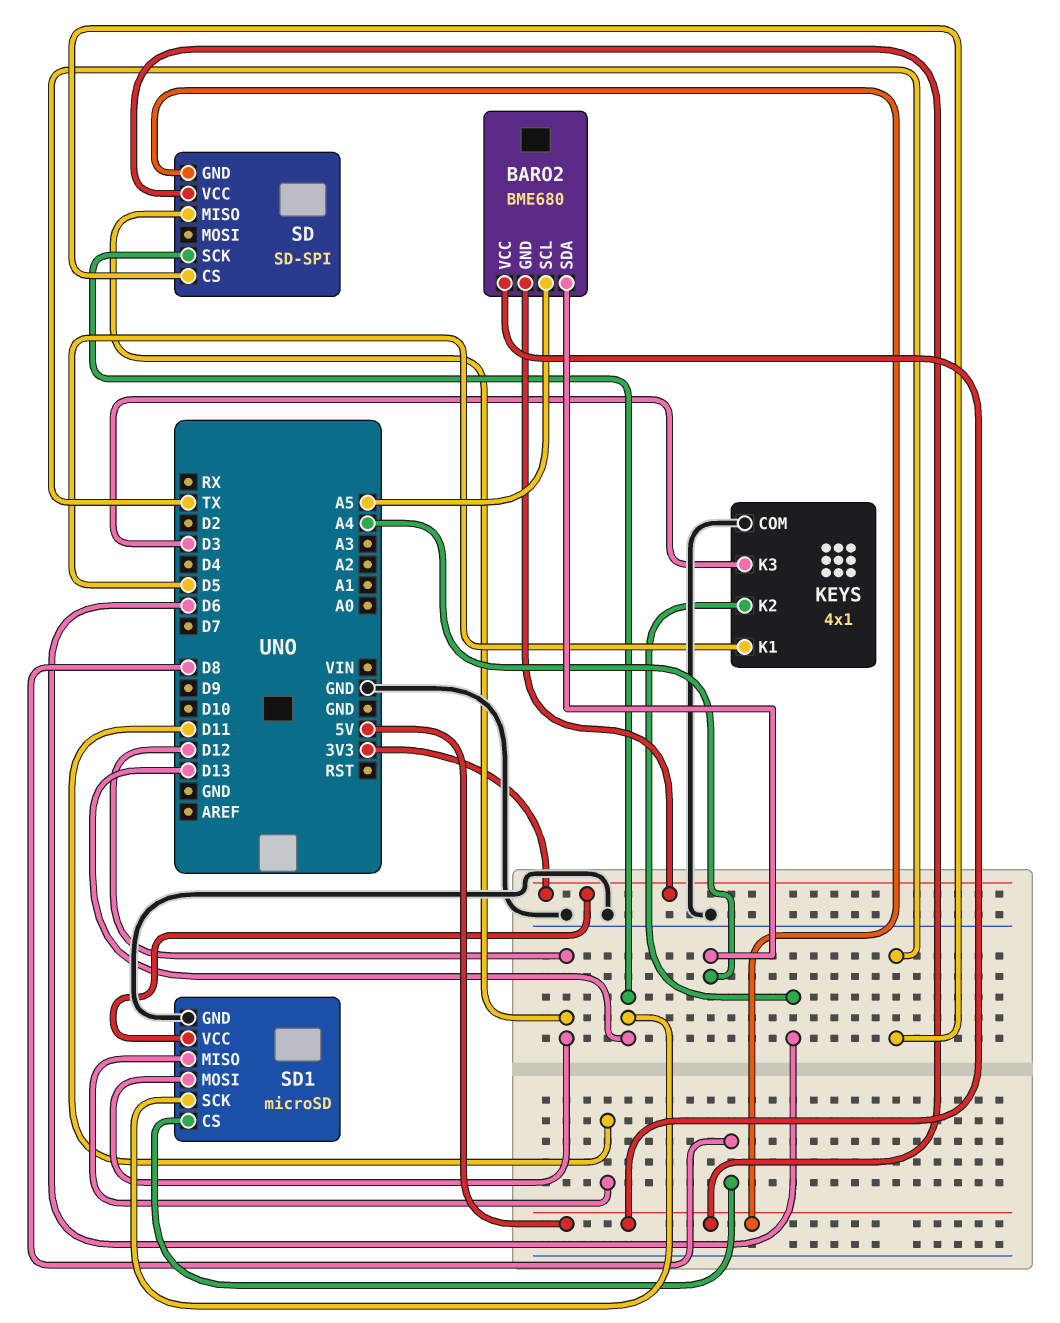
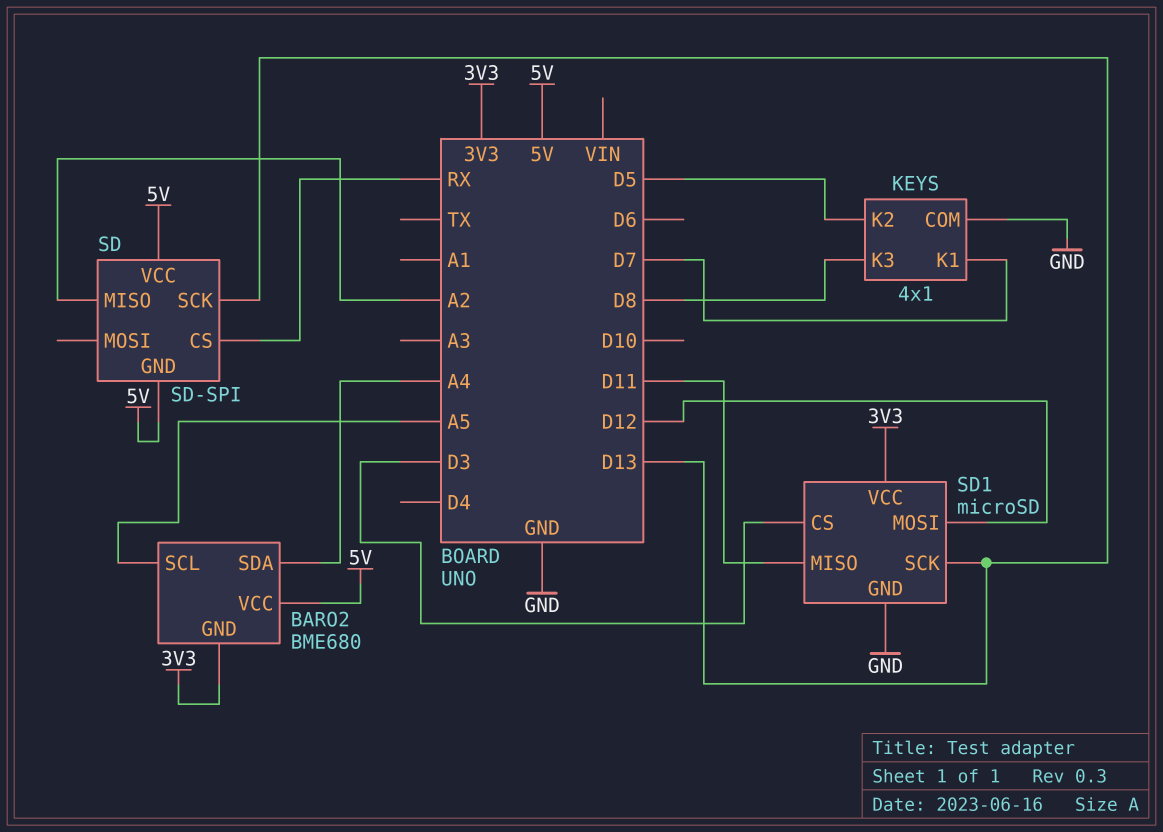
KEYS pin K1: D5 -> D7
KEYS pin K2: D6 -> D5
KEYS pin K3: D3 -> D8
SD pin CS: TX -> RX
SD pin MISO: D12 -> A2
SD1 pin CS: D8 -> D3

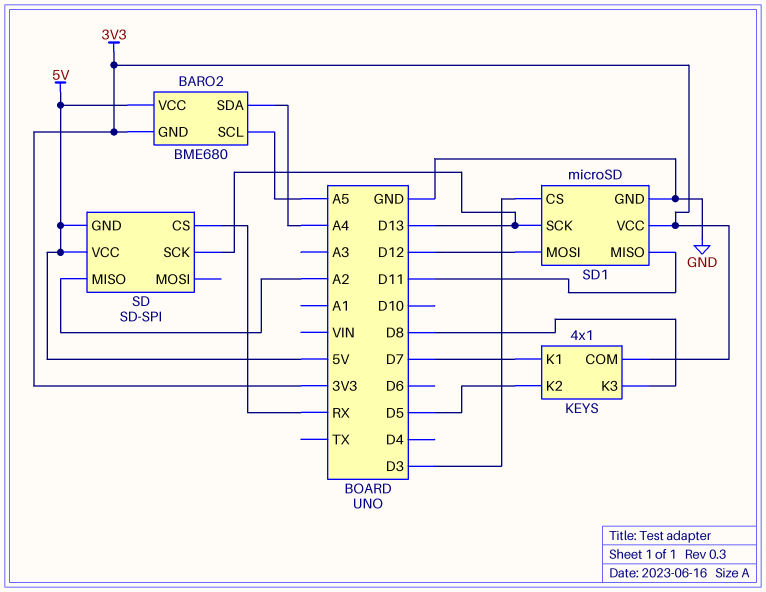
KEYS pin COM: GND -> 3V3

